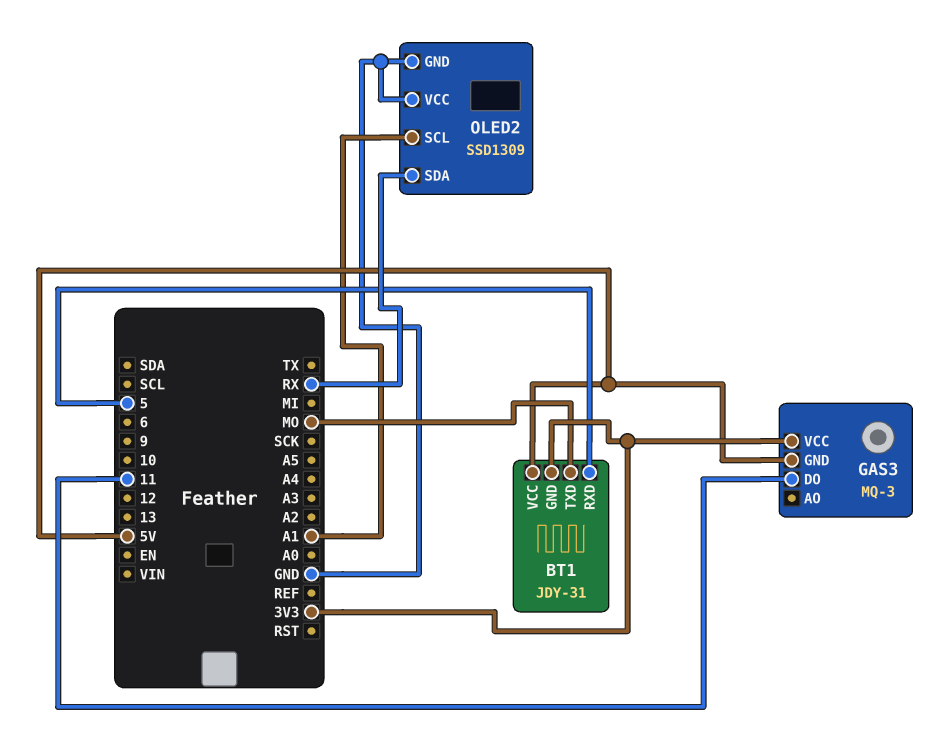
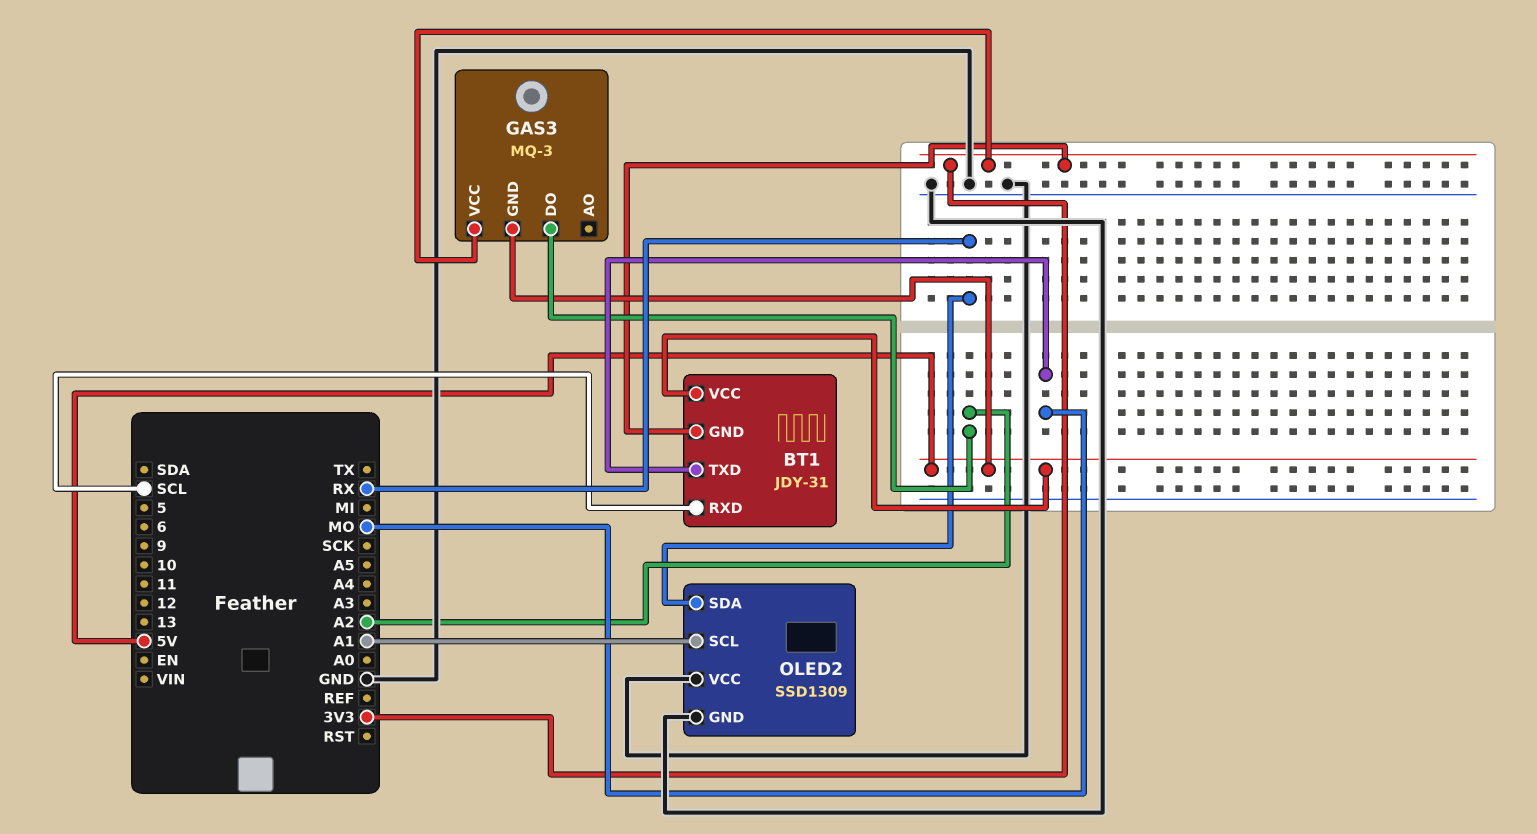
BT1 pin RXD: 5 -> SCL
GAS3 pin DO: 11 -> A2

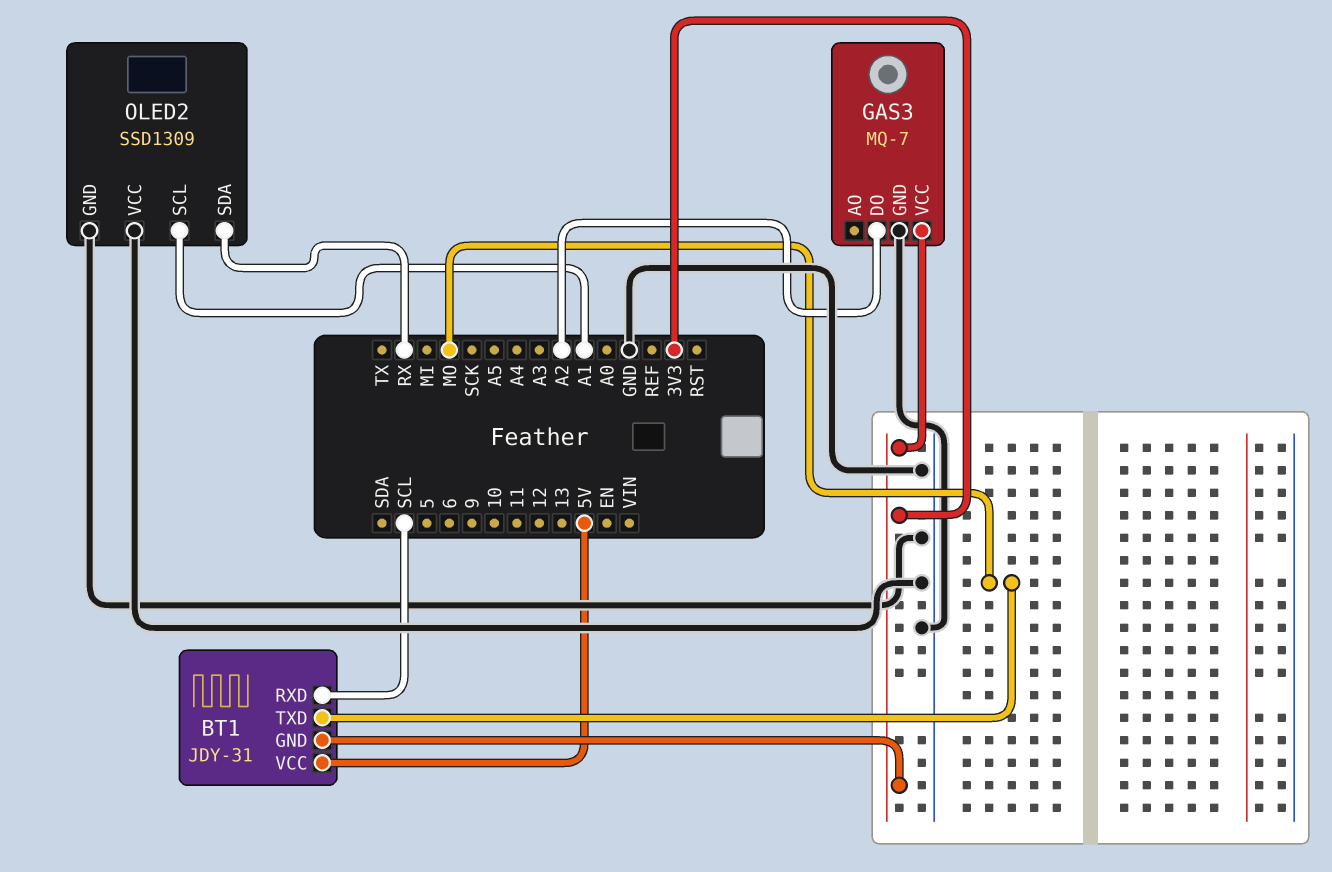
GAS3: MQ-3 -> MQ-7
GAS3 pin GND: 5V -> GND

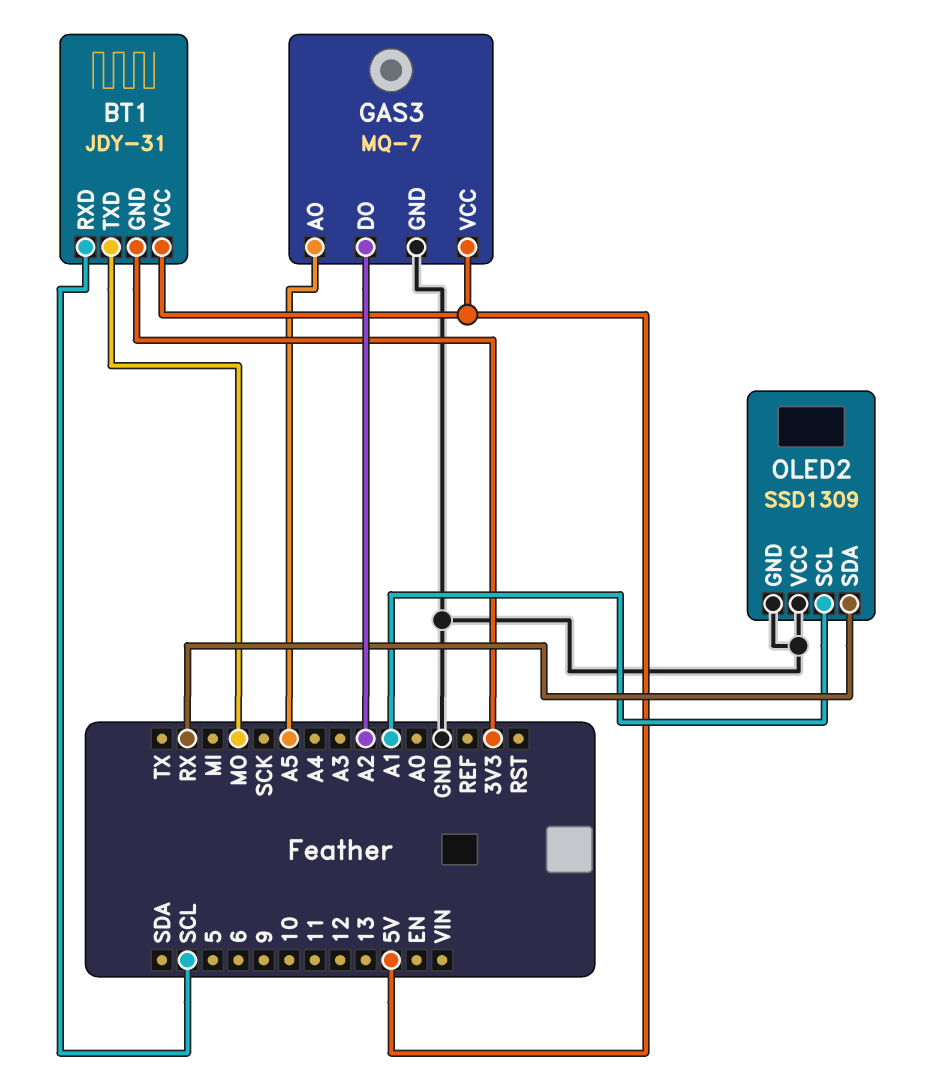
GAS3 pin AO: none -> A5
GAS3 pin VCC: 3V3 -> 5V

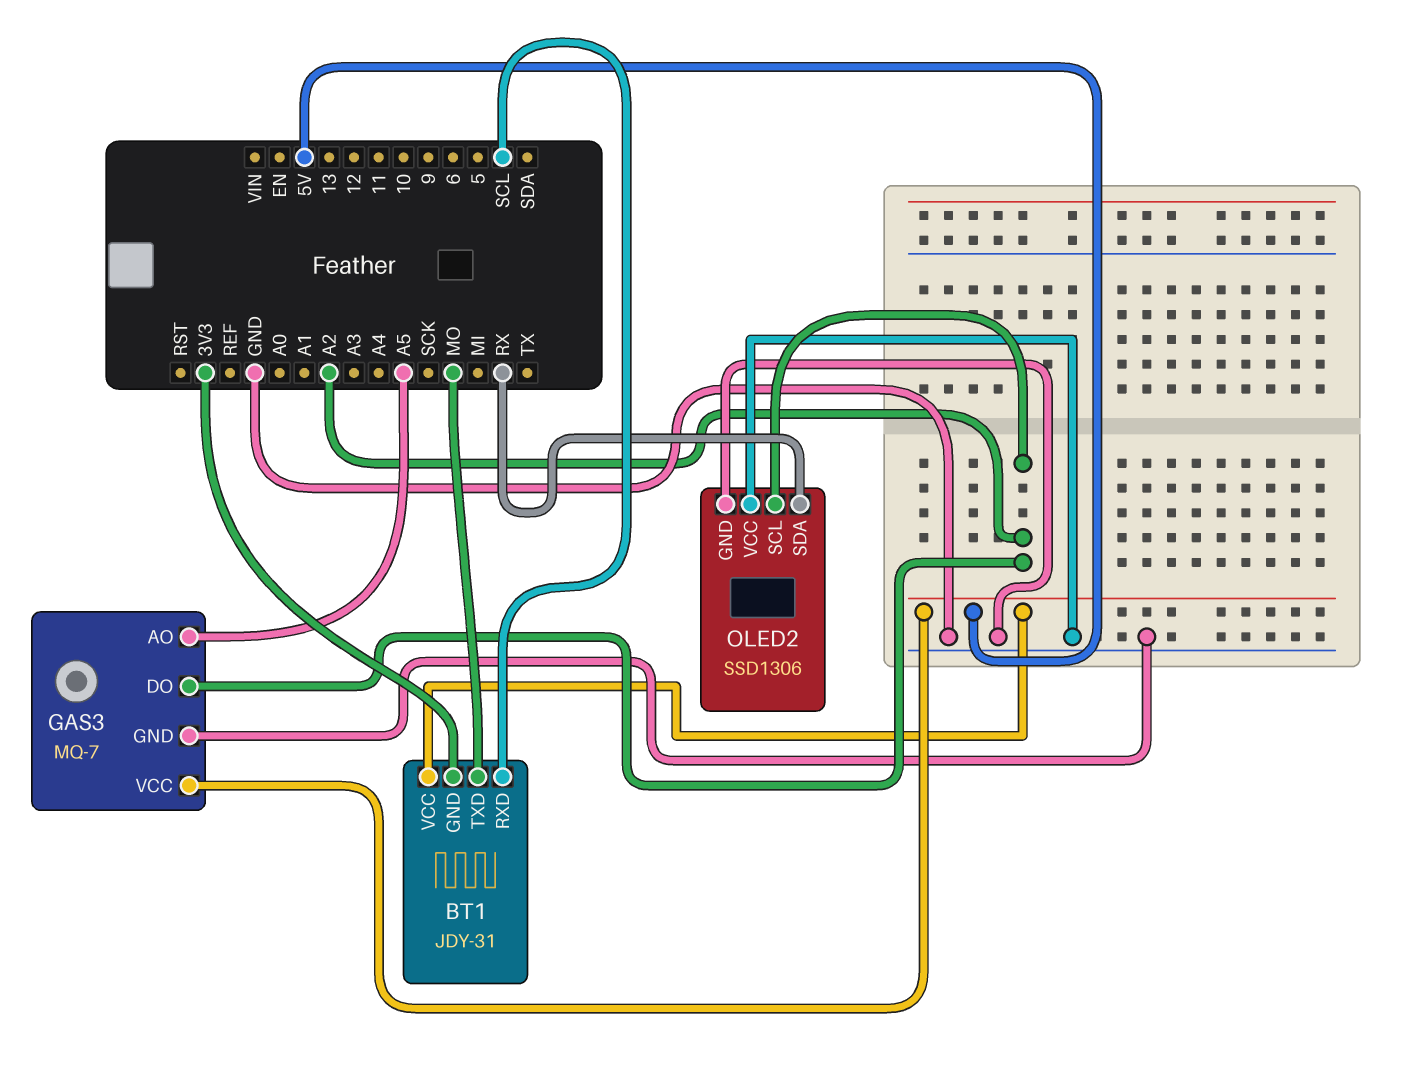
OLED2: SSD1309 -> SSD1306
OLED2 pin SCL: A1 -> A2

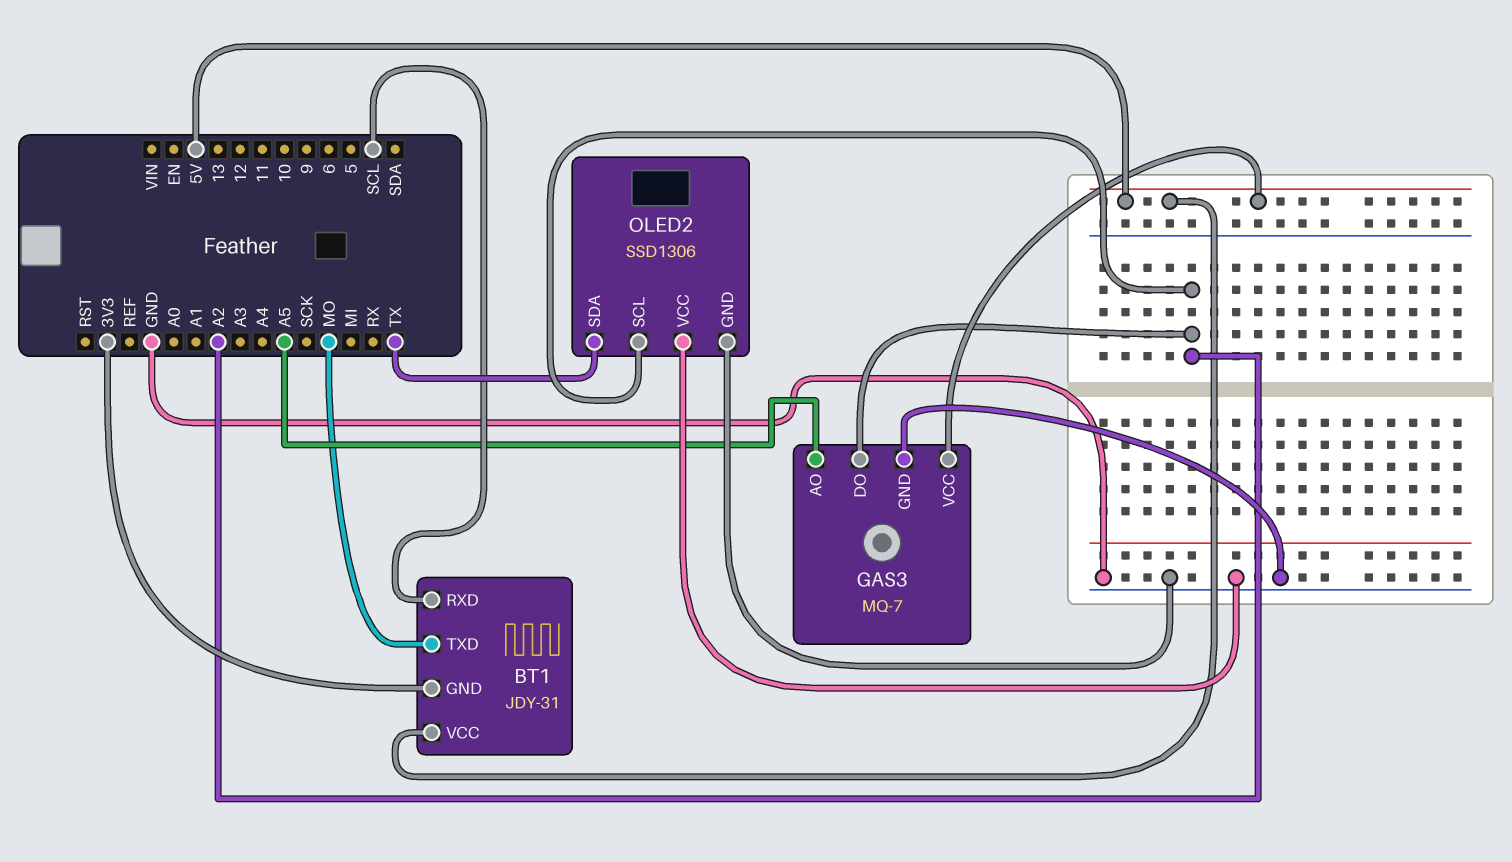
OLED2 pin SDA: RX -> TX

